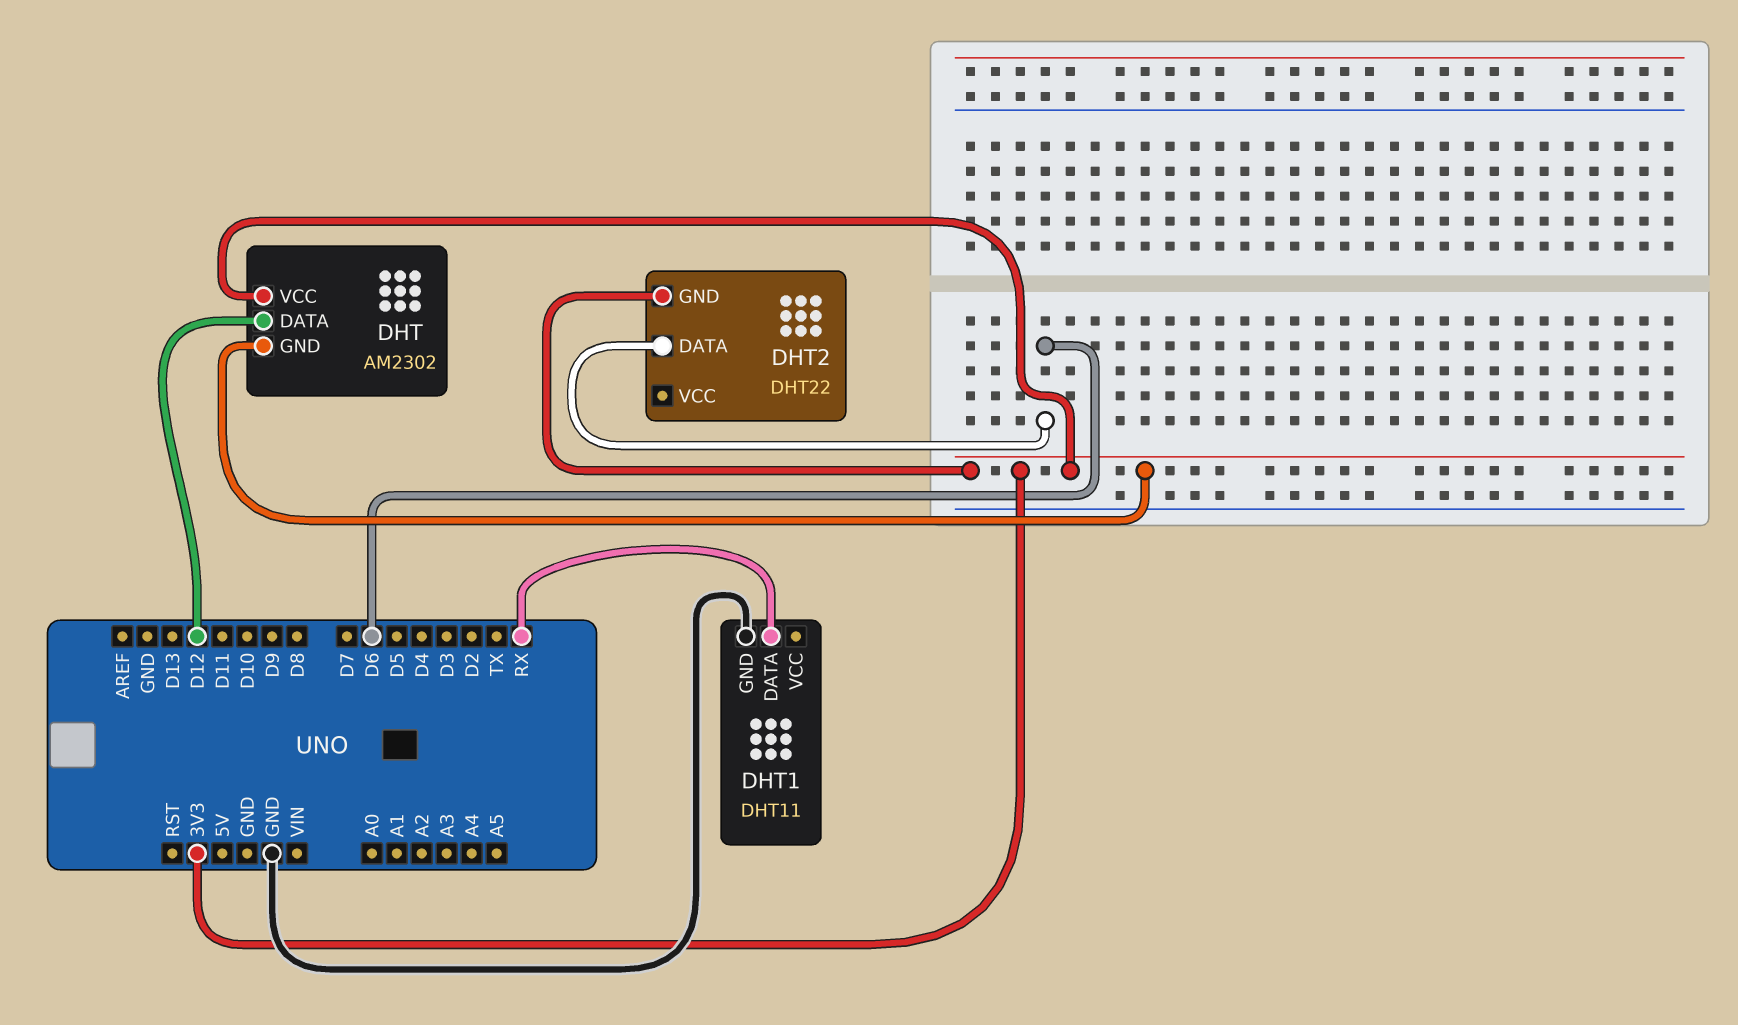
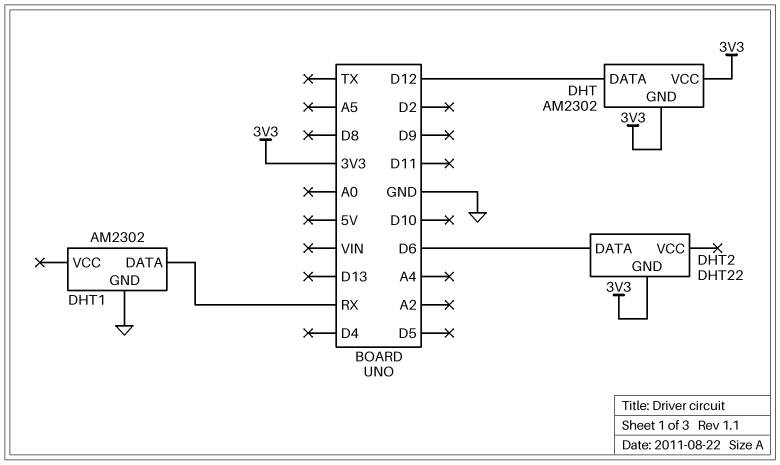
DHT1: DHT11 -> AM2302

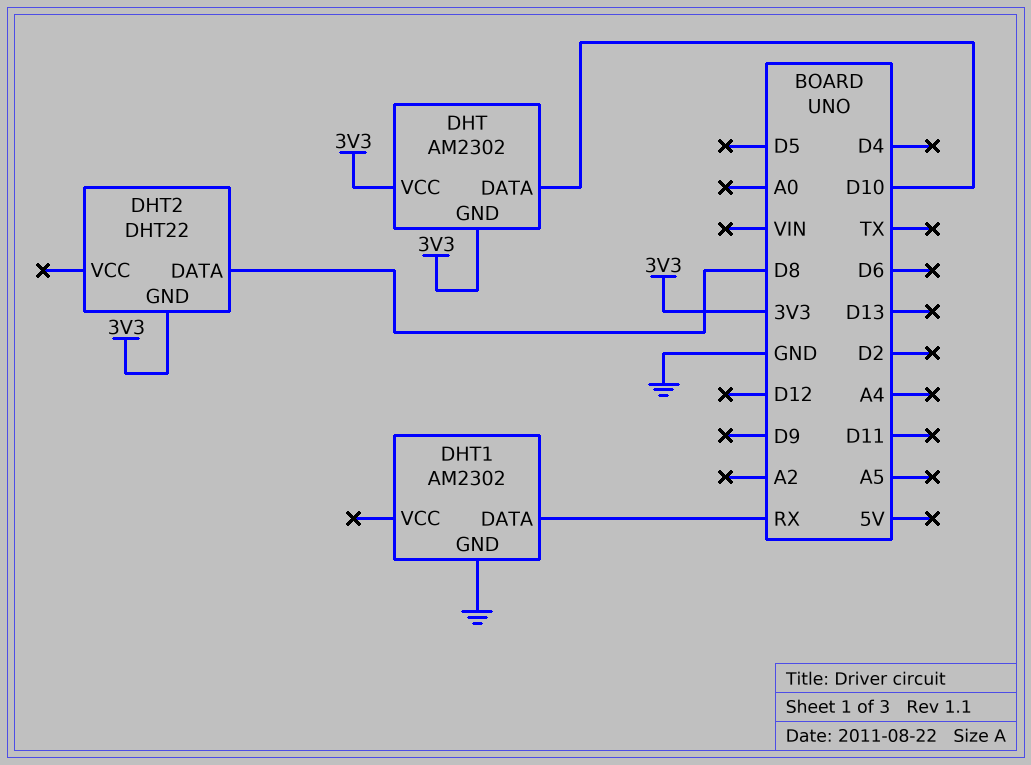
DHT pin DATA: D12 -> D10
DHT2 pin DATA: D6 -> D8

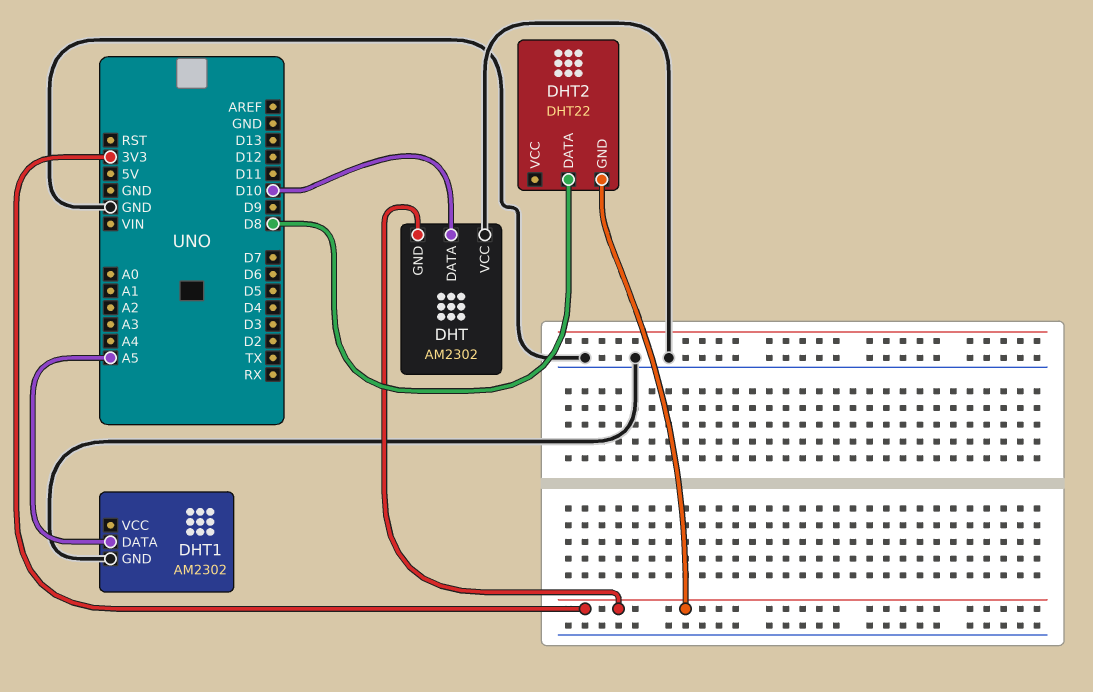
DHT pin VCC: 3V3 -> GND
DHT1 pin DATA: RX -> A5

